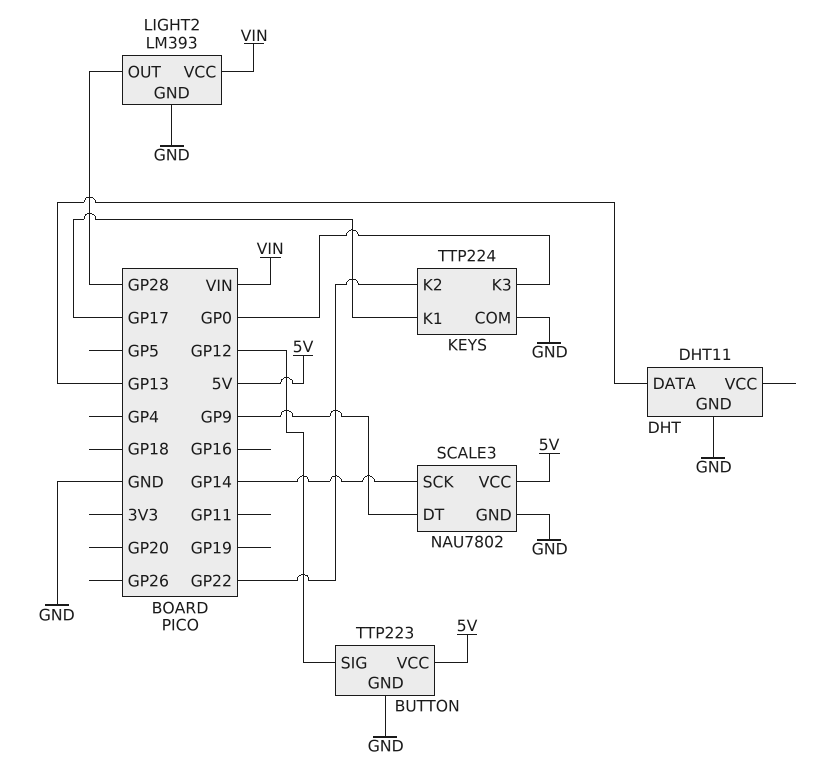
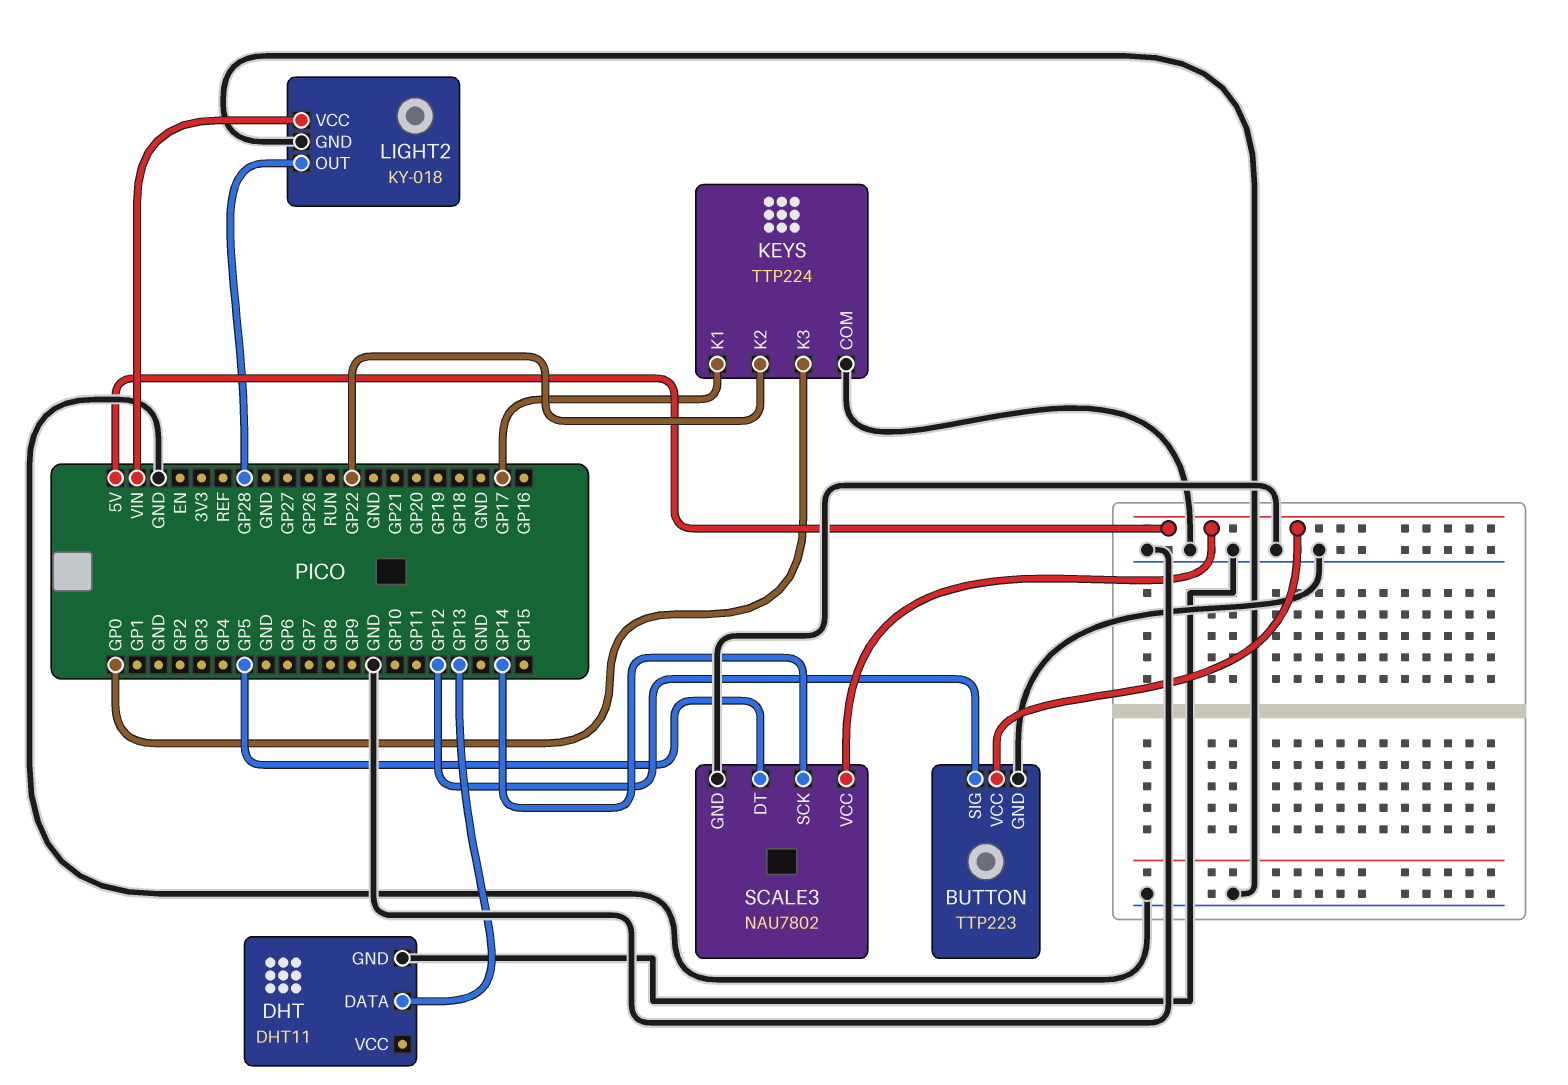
LIGHT2: LM393 -> KY-018
SCALE3 pin DT: GP9 -> GP5

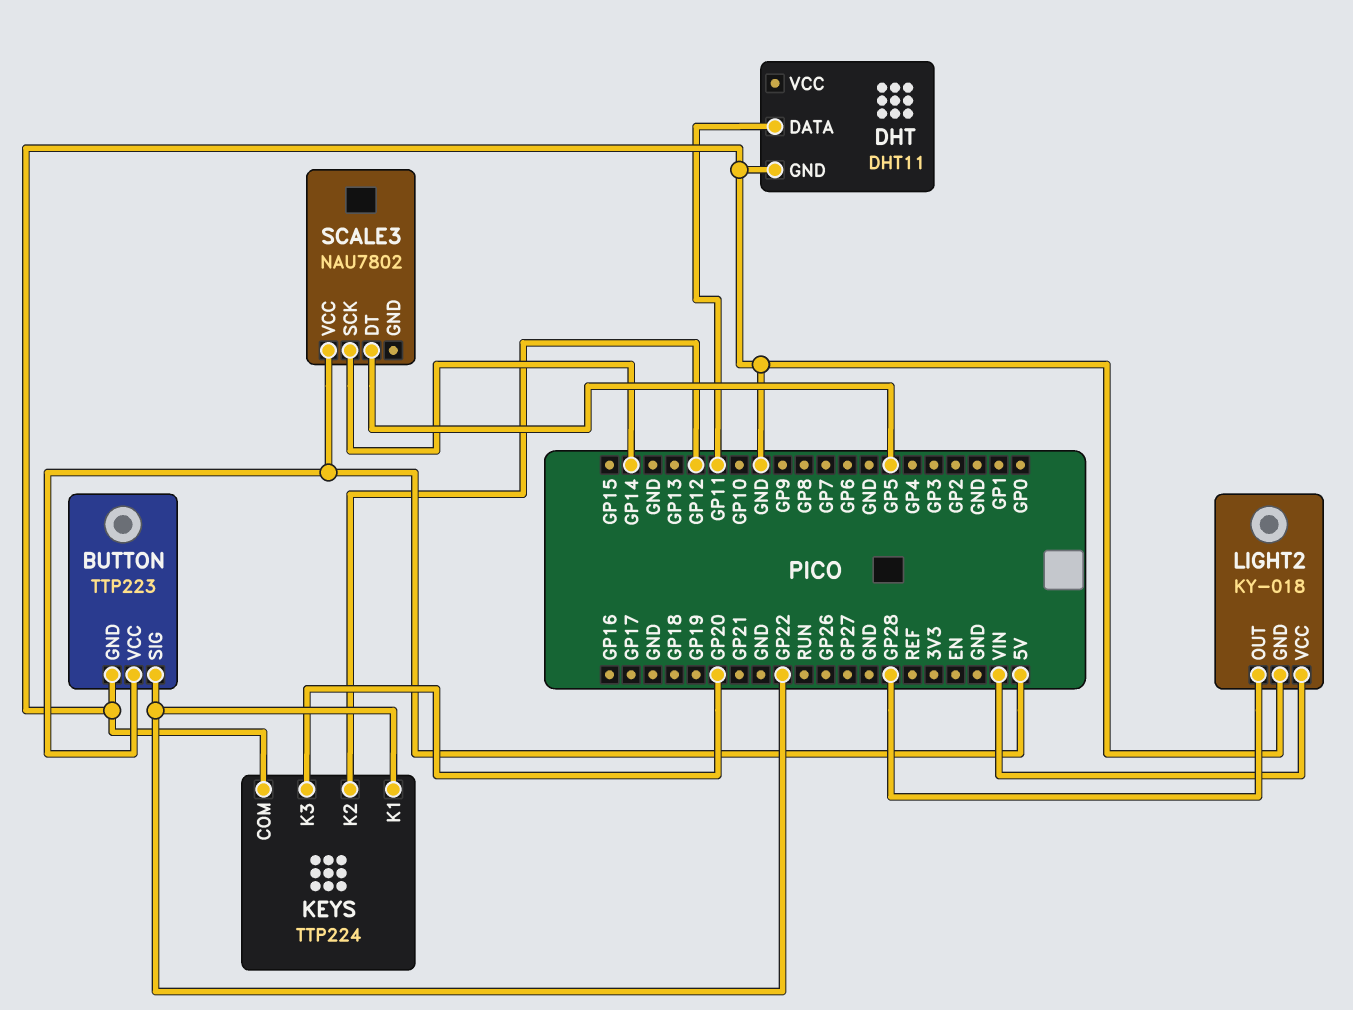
BUTTON pin SIG: GP12 -> GP22
DHT pin DATA: GP13 -> GP11
KEYS pin K1: GP17 -> GP22
KEYS pin K2: GP22 -> GP12
KEYS pin K3: GP0 -> GP20
SCALE3 pin GND: GND -> none

